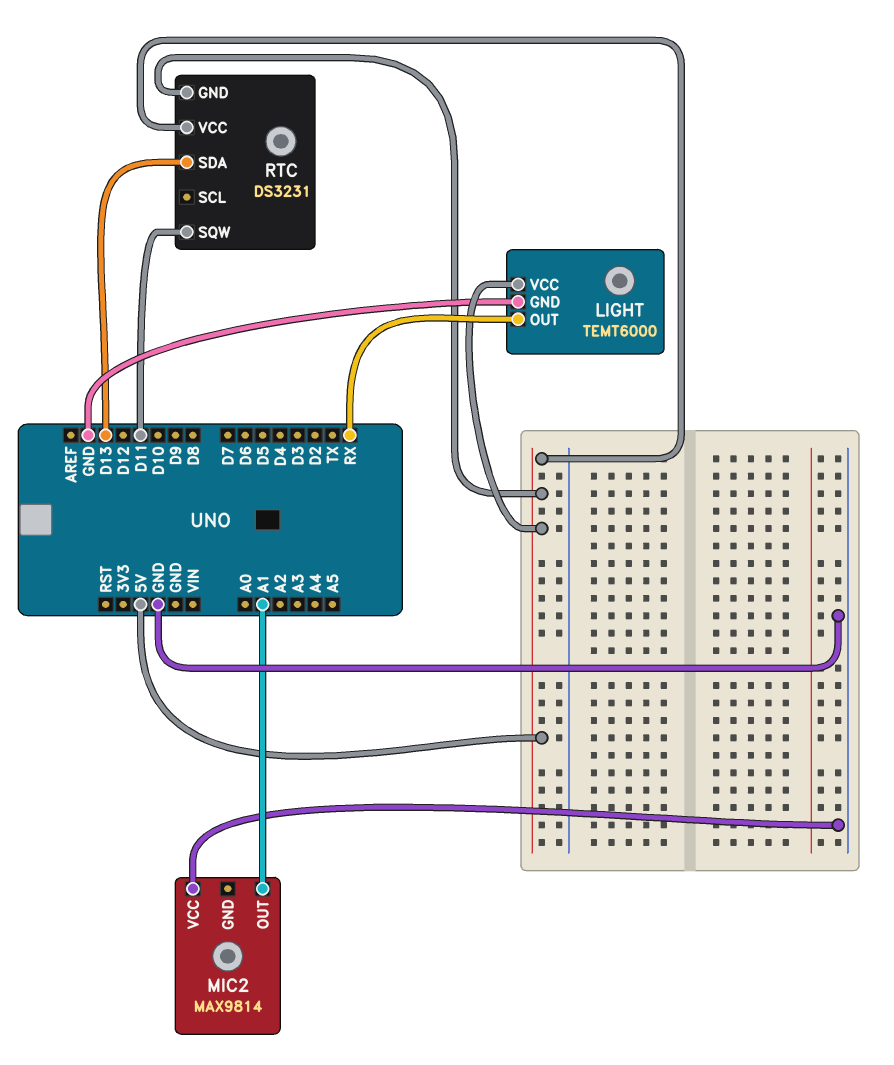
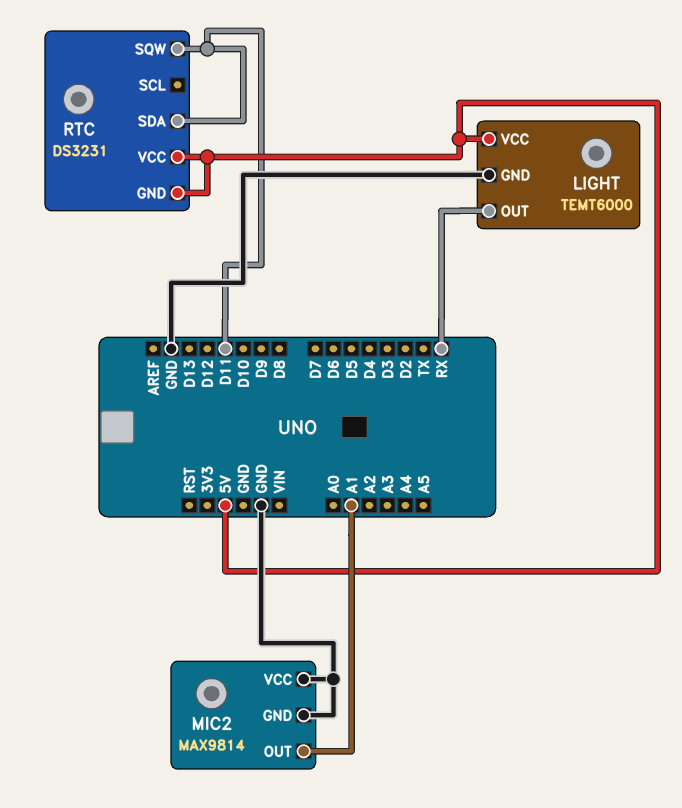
MIC2 pin GND: none -> GND
RTC pin SDA: D13 -> D11

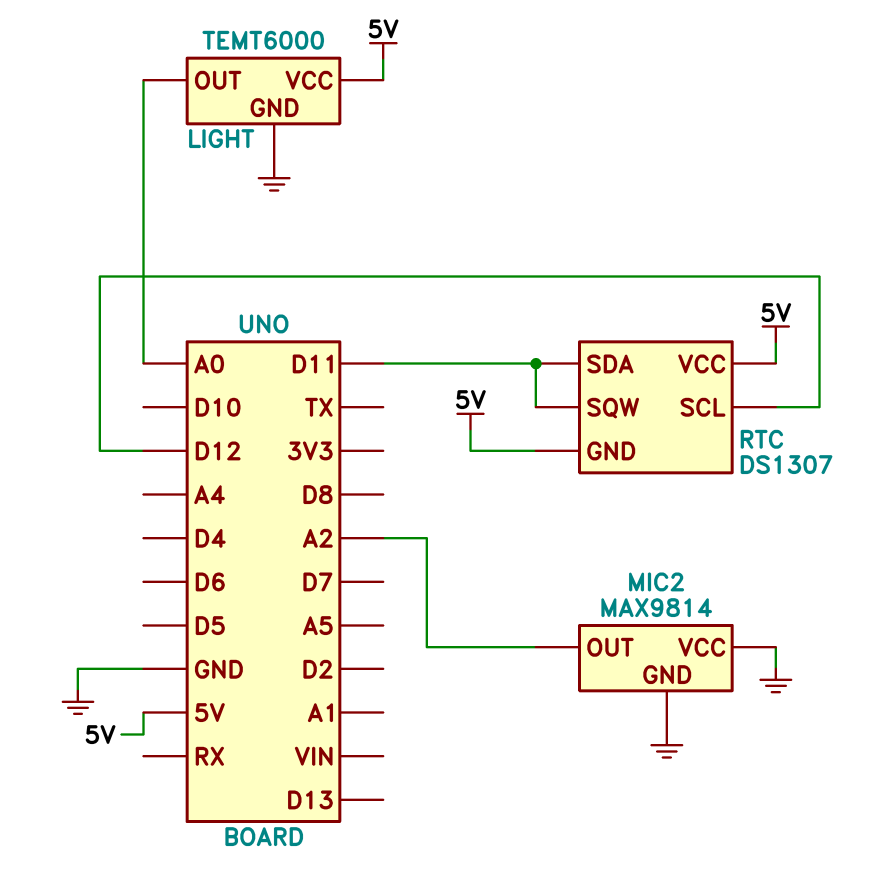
LIGHT pin OUT: RX -> A0
MIC2 pin OUT: A1 -> A2
RTC: DS3231 -> DS1307
RTC pin SCL: none -> D12

